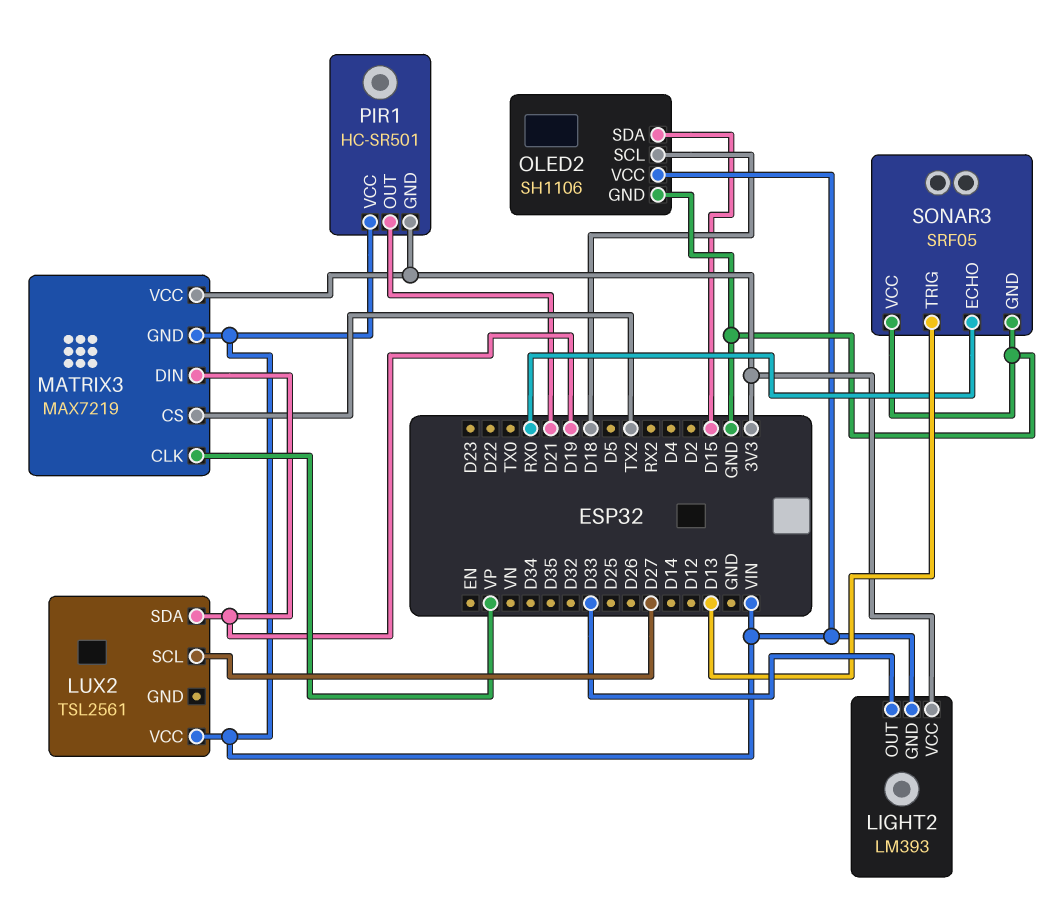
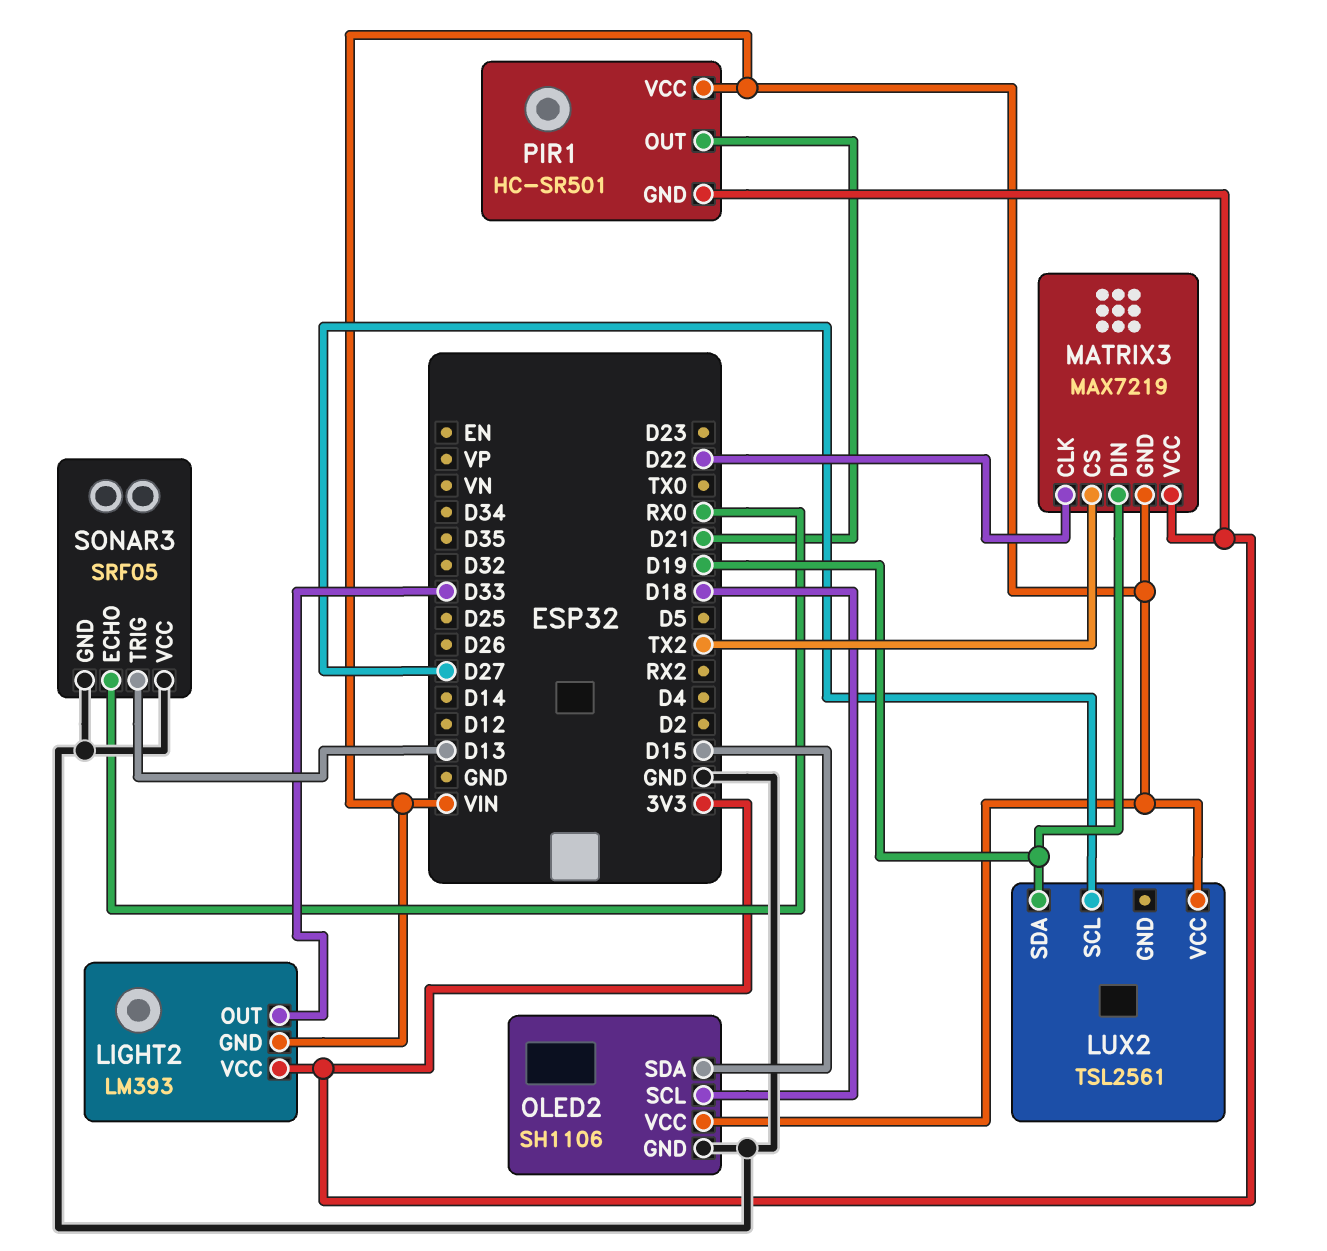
MATRIX3 pin CLK: VP -> D22

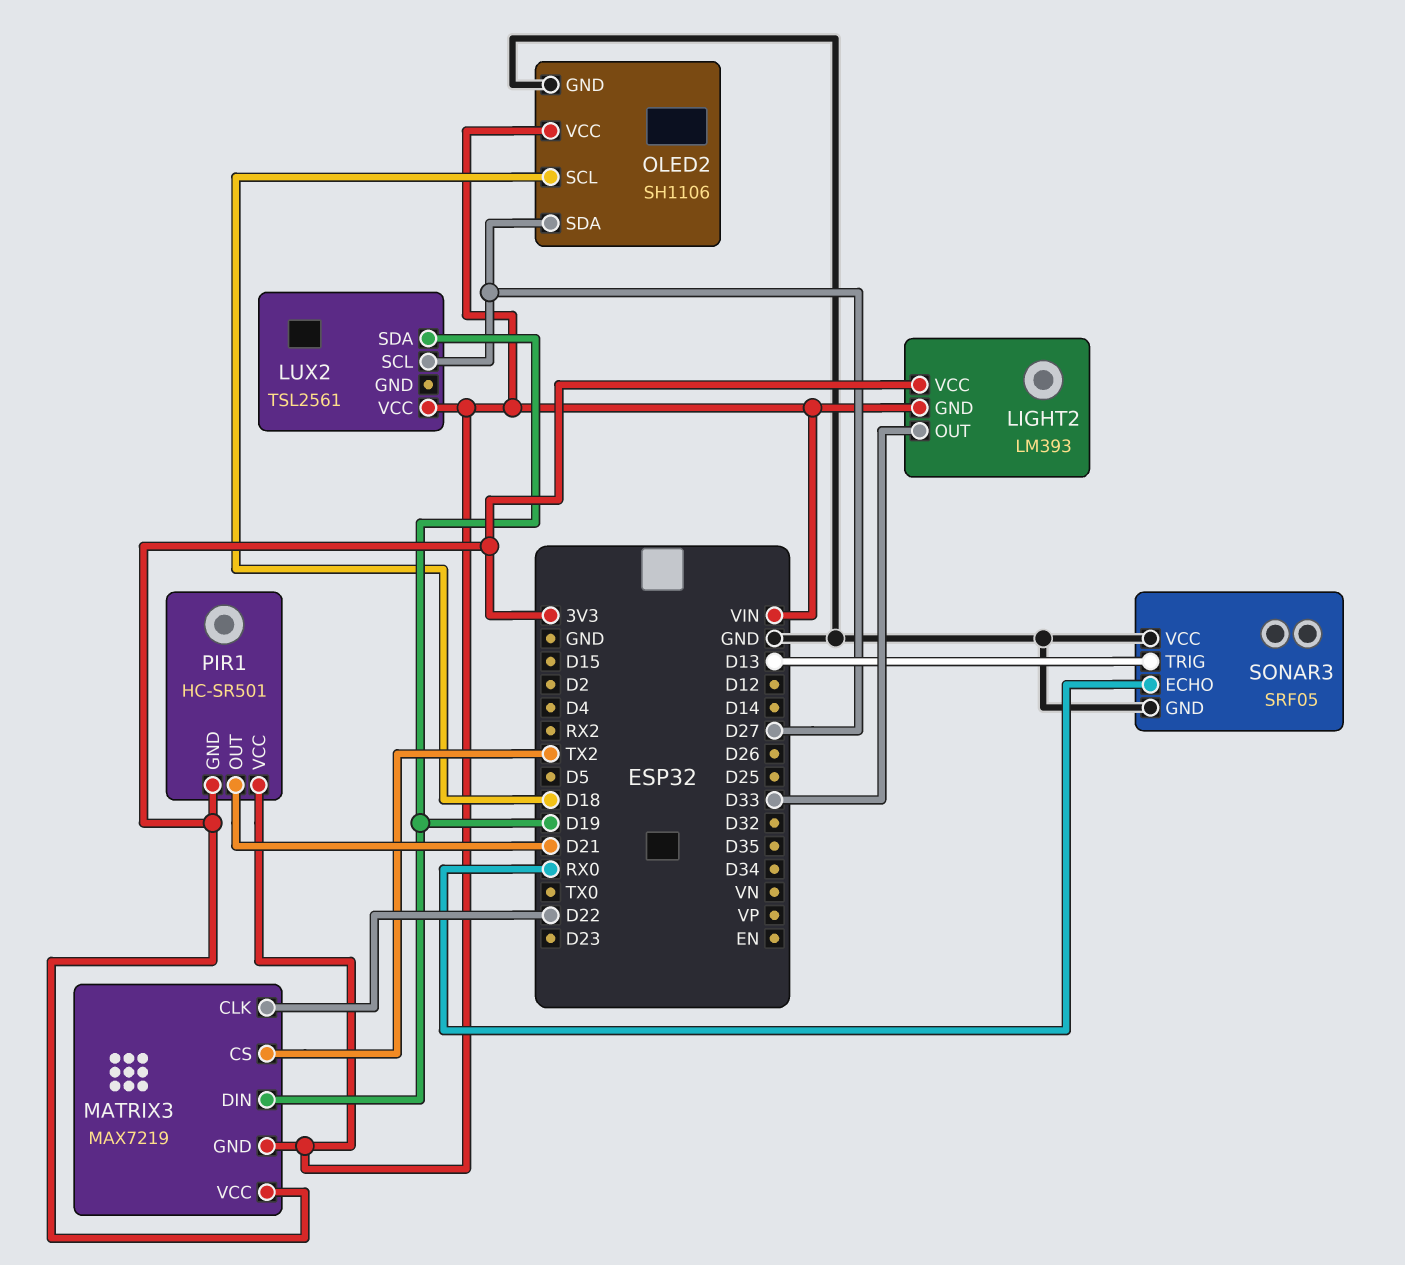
OLED2 pin SDA: D15 -> D27

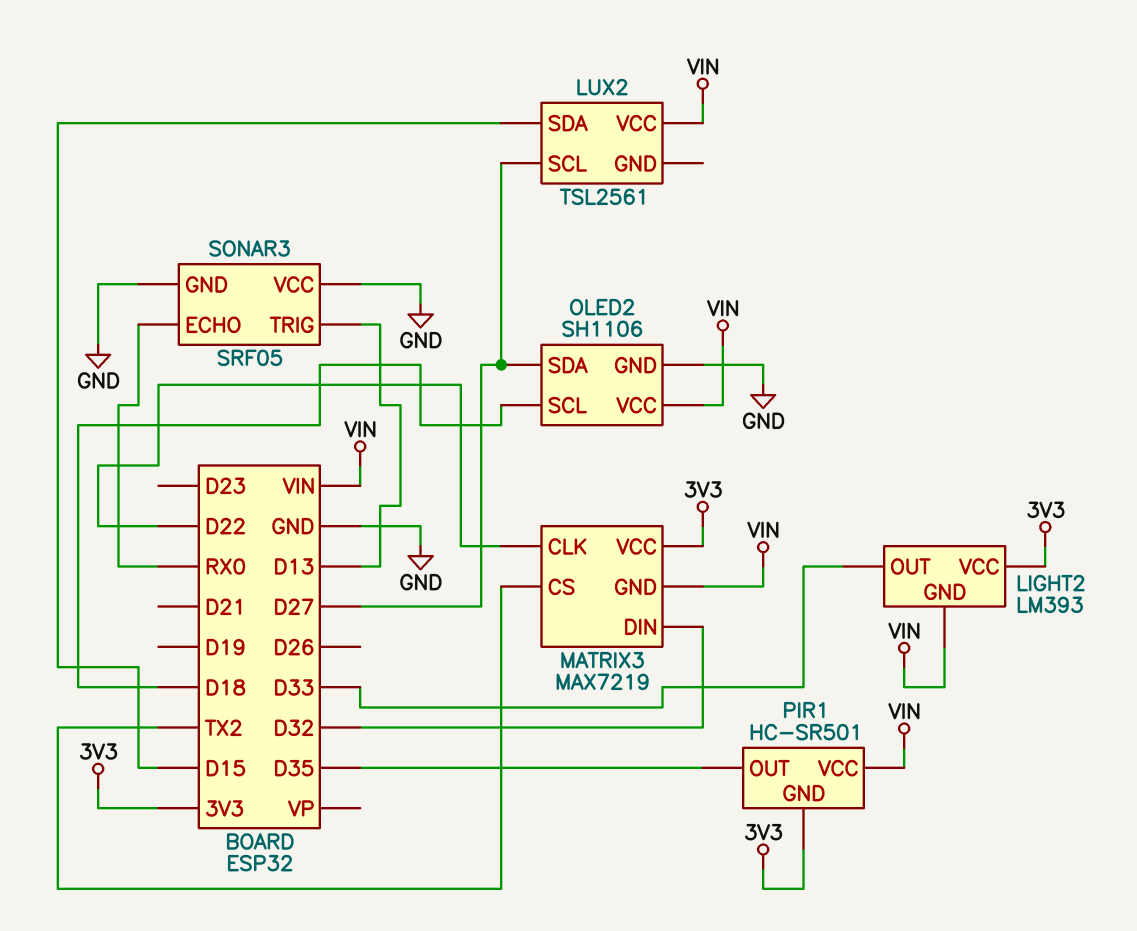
LUX2 pin SDA: D19 -> D15
MATRIX3 pin DIN: D19 -> D32
PIR1 pin OUT: D21 -> D35

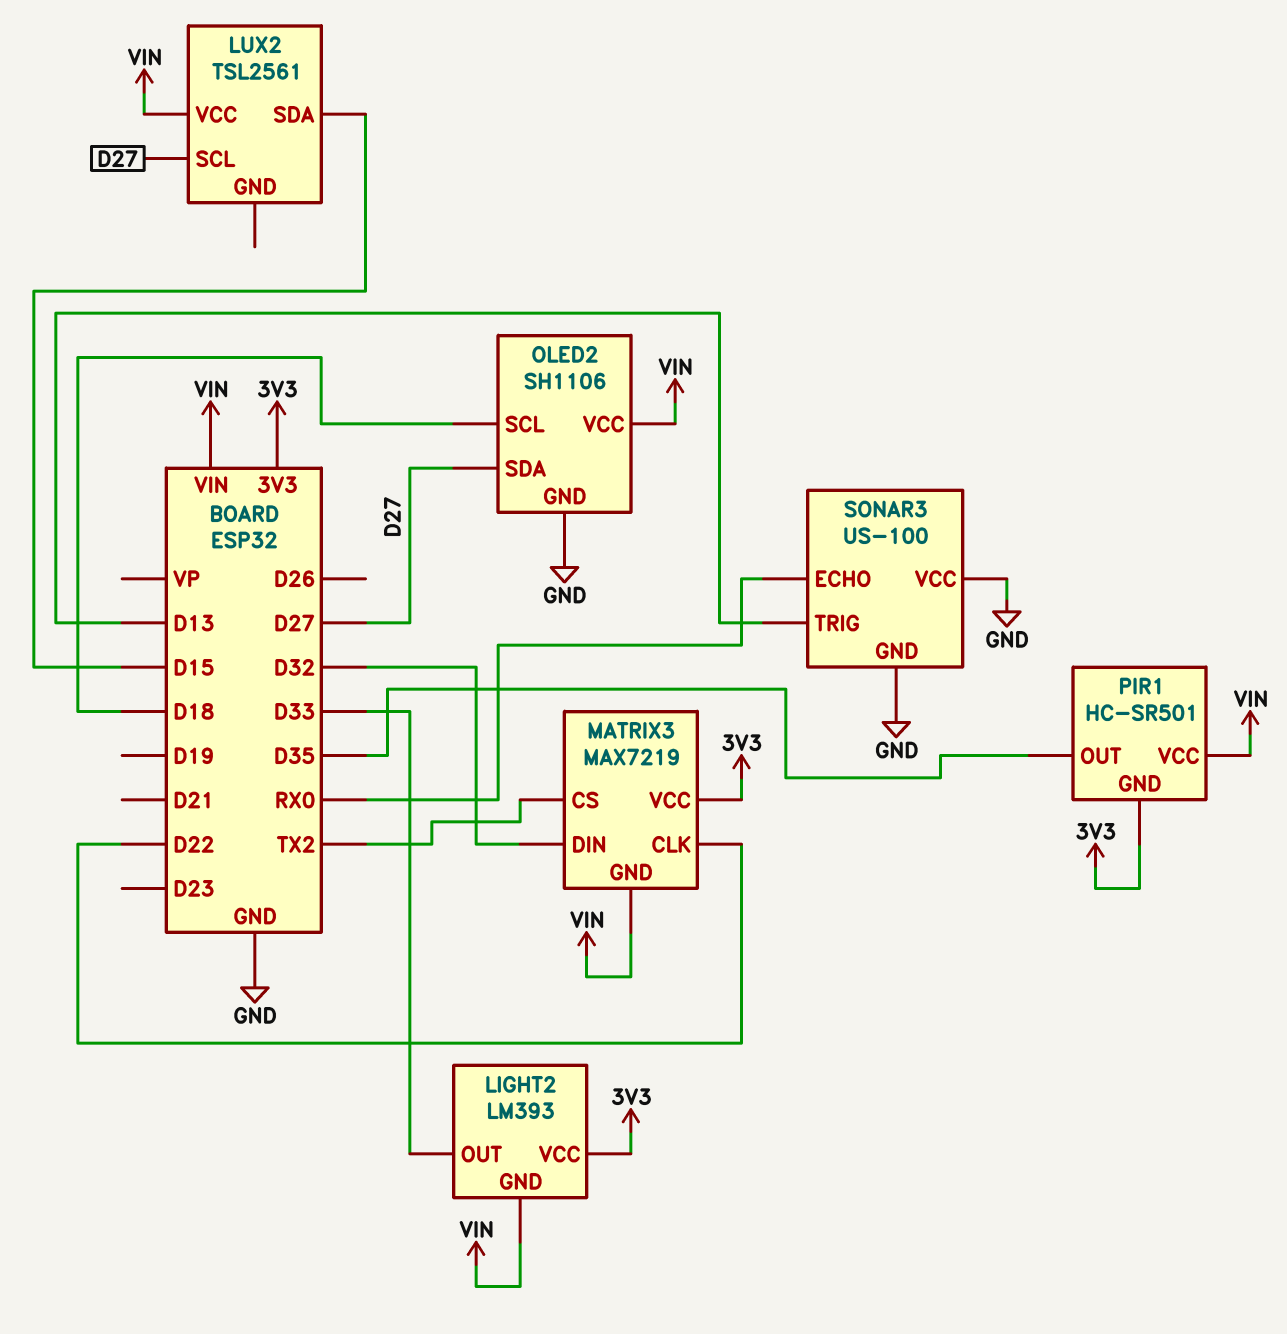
SONAR3: SRF05 -> US-100

